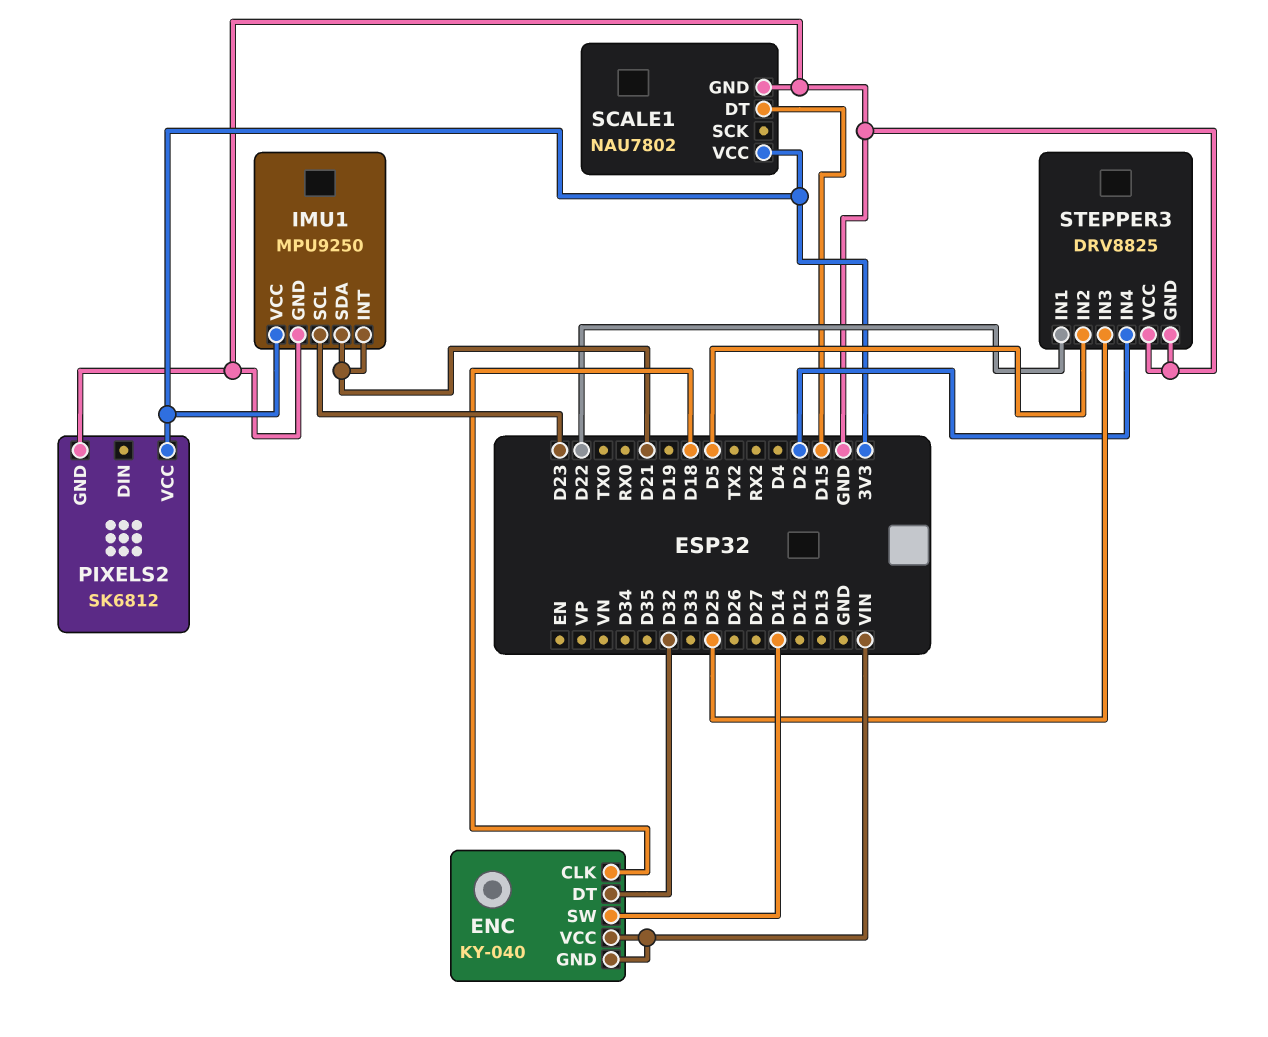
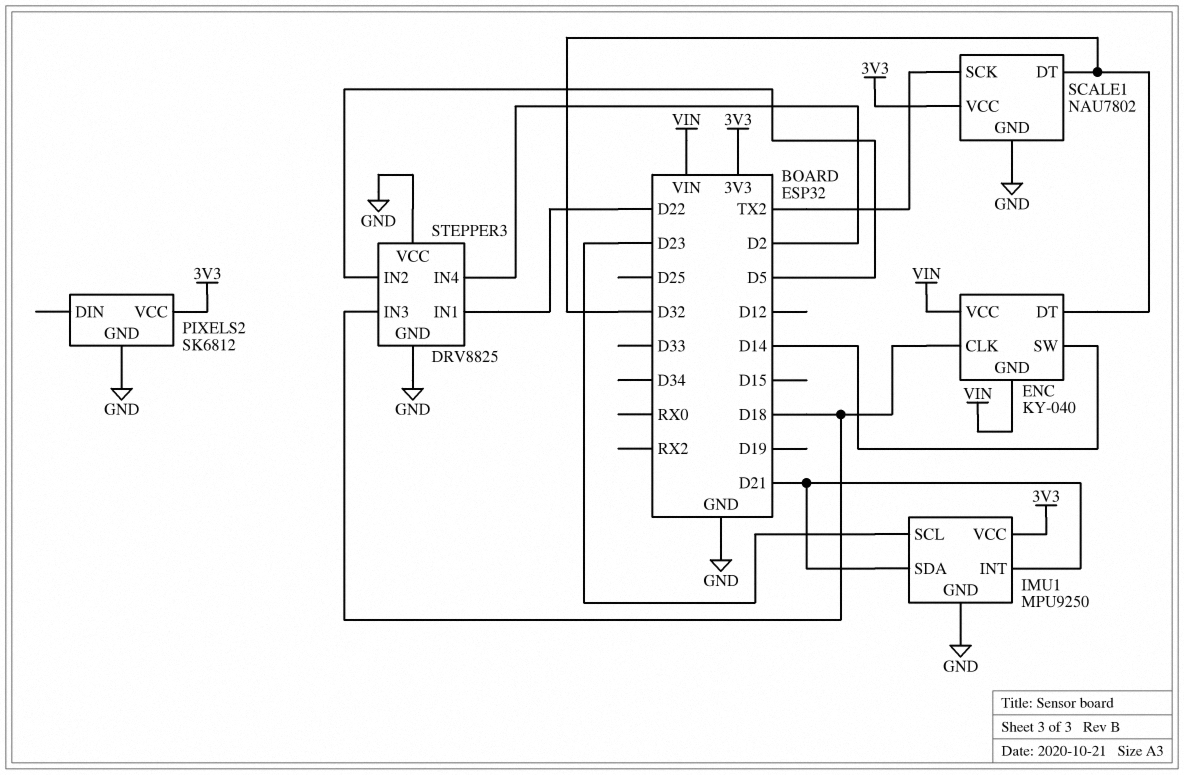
SCALE1 pin DT: D15 -> D32
SCALE1 pin SCK: none -> TX2
STEPPER3 pin IN3: D25 -> D18

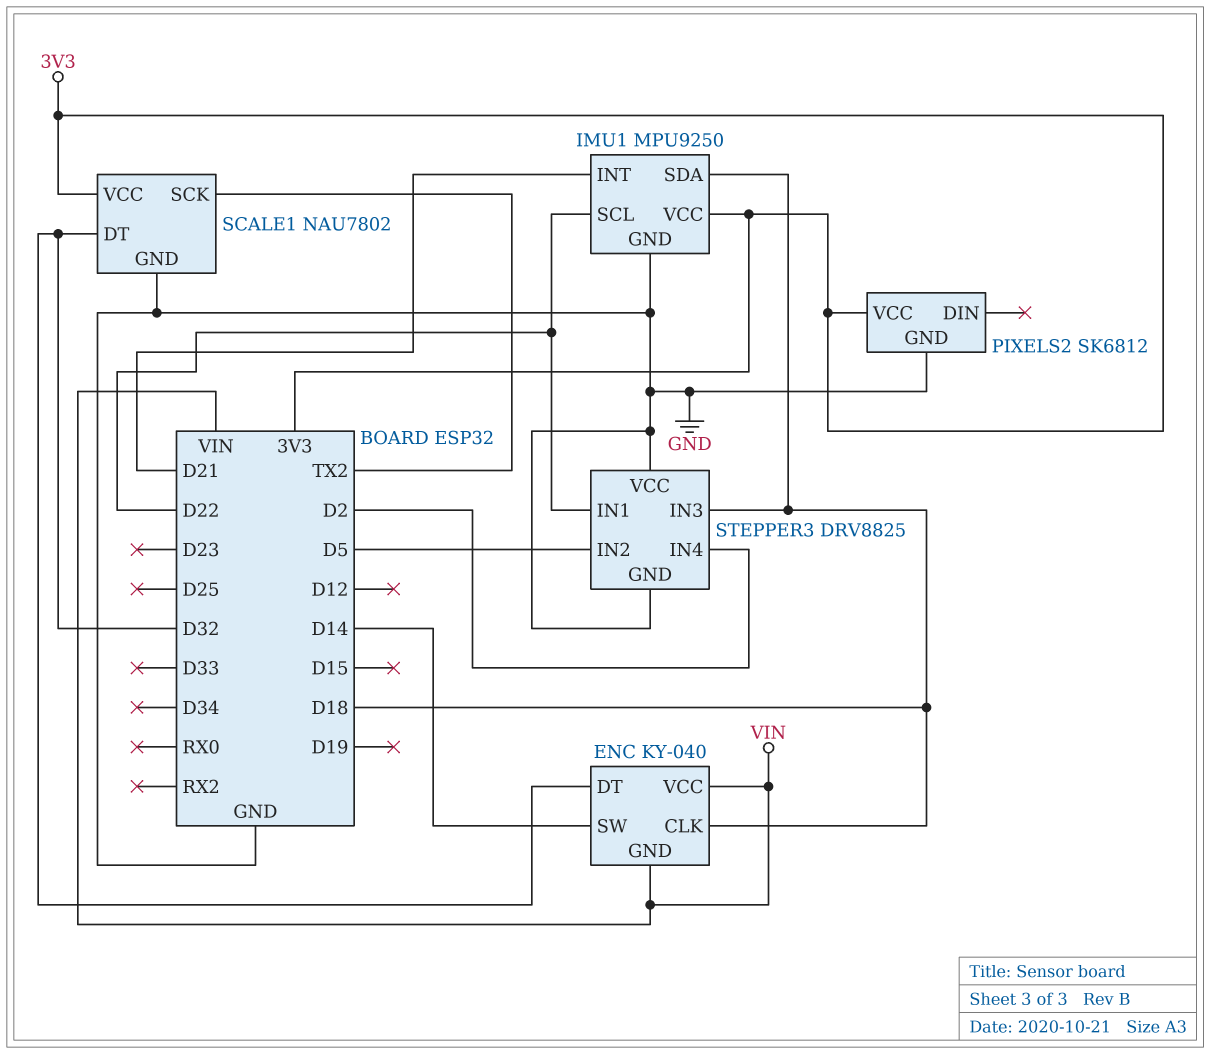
IMU1 pin SCL: D23 -> D22
IMU1 pin SDA: D21 -> D18

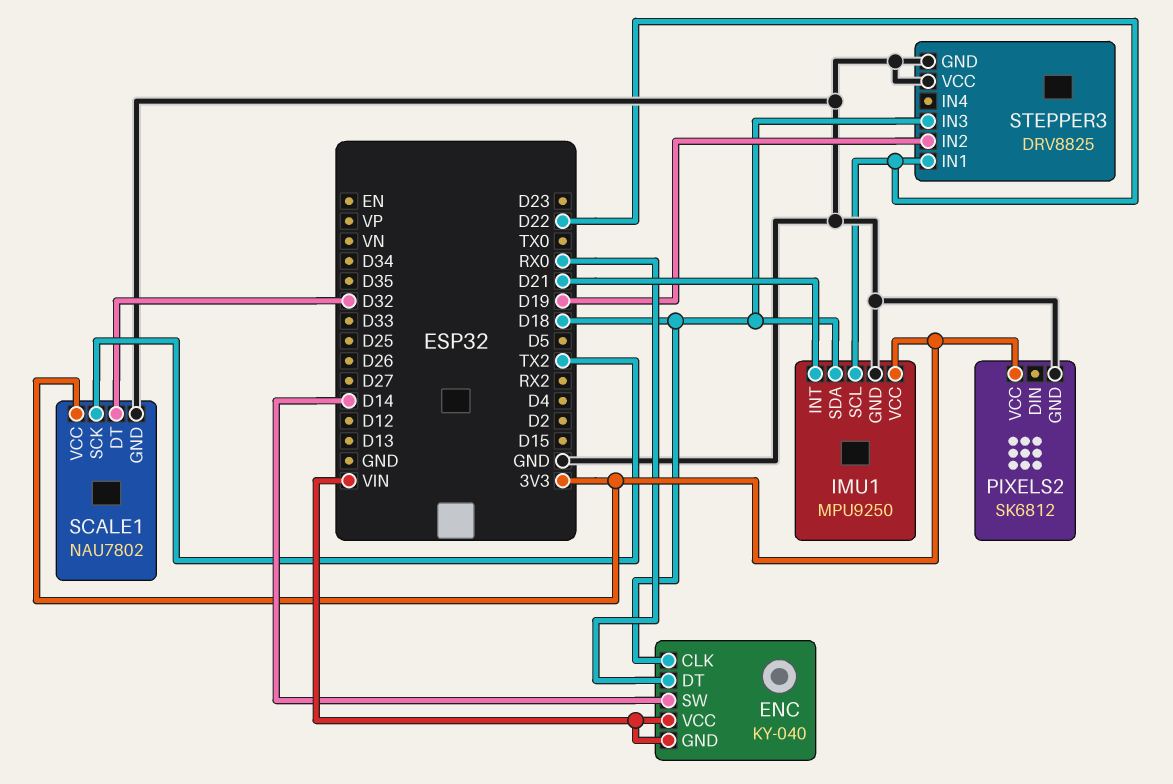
ENC pin DT: D32 -> RX0
STEPPER3 pin IN2: D5 -> D19
STEPPER3 pin IN4: D2 -> none

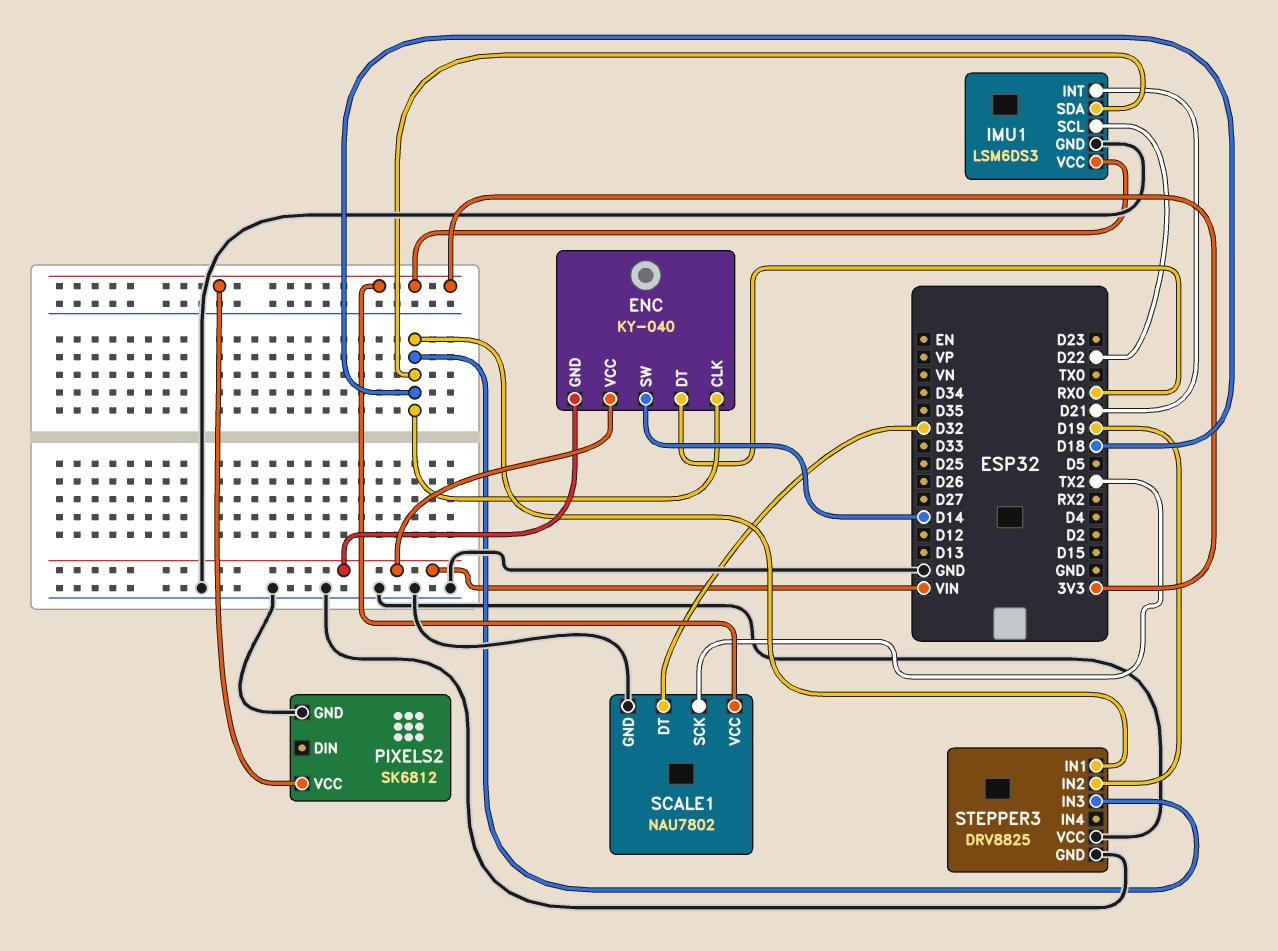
IMU1: MPU9250 -> LSM6DS3
STEPPER3 pin IN1: D22 -> D18

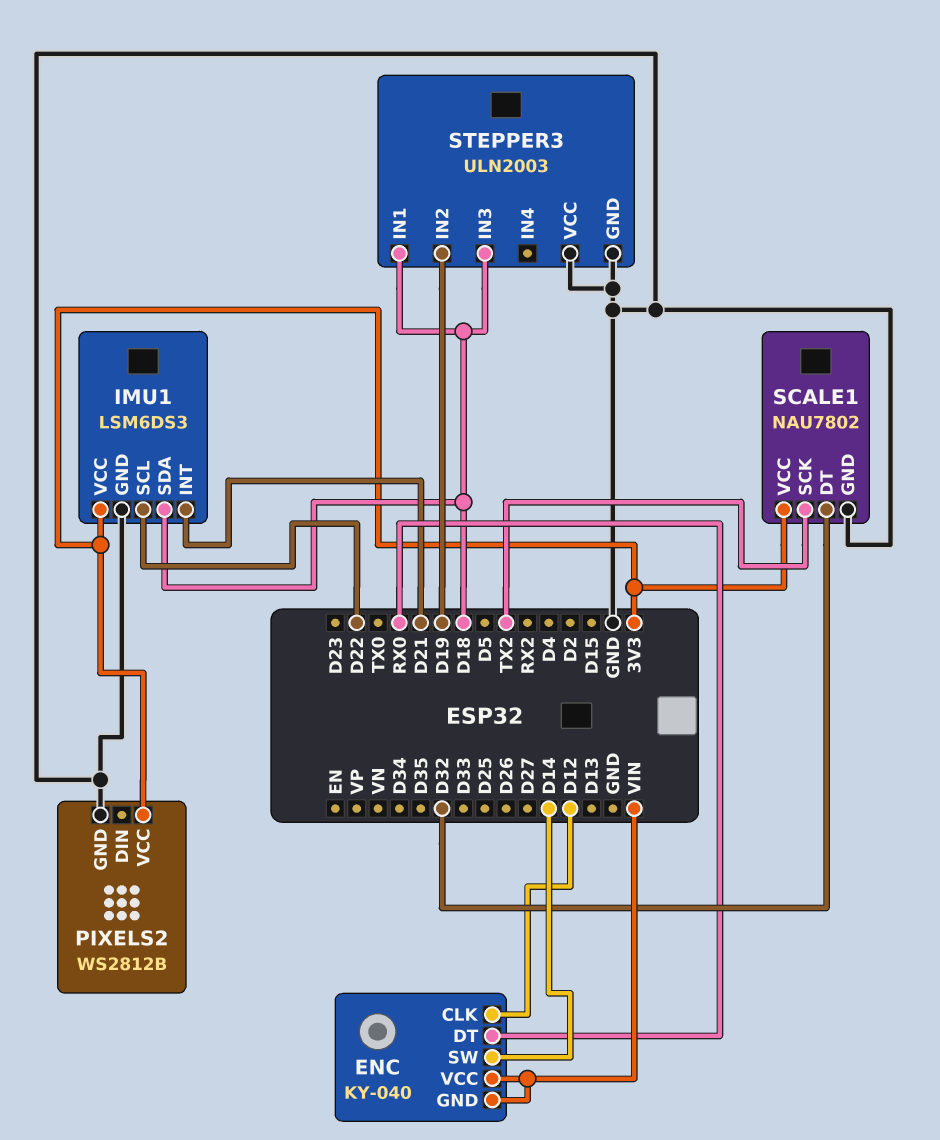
ENC pin CLK: D18 -> D12
PIXELS2: SK6812 -> WS2812B
STEPPER3: DRV8825 -> ULN2003

